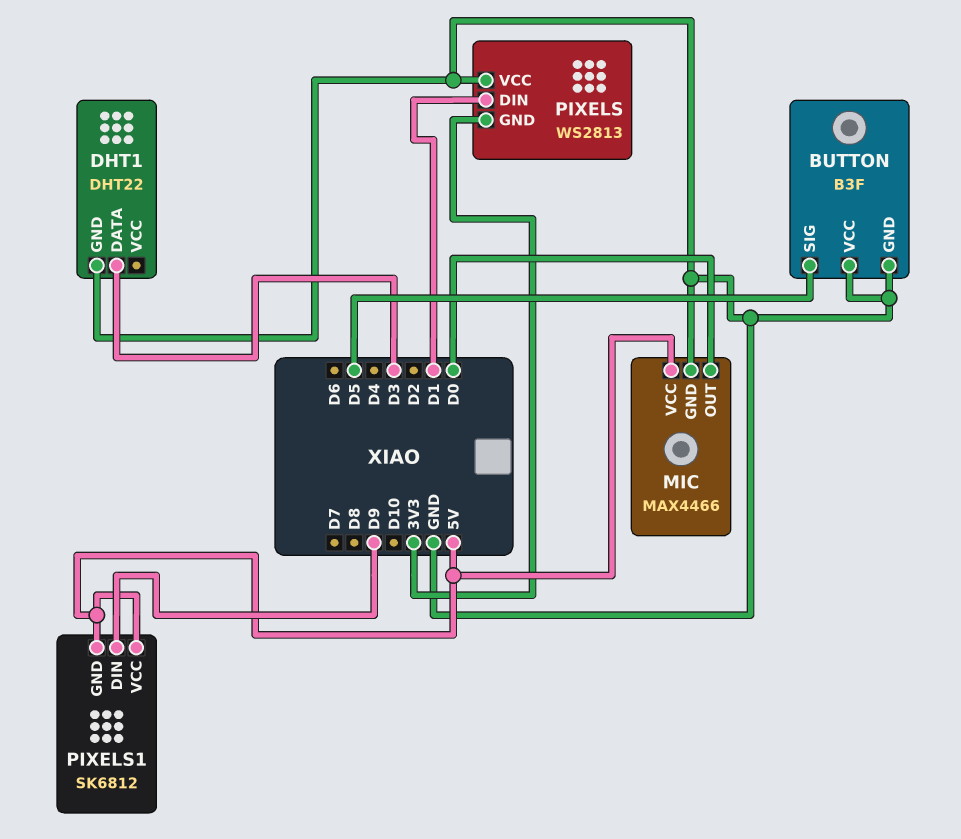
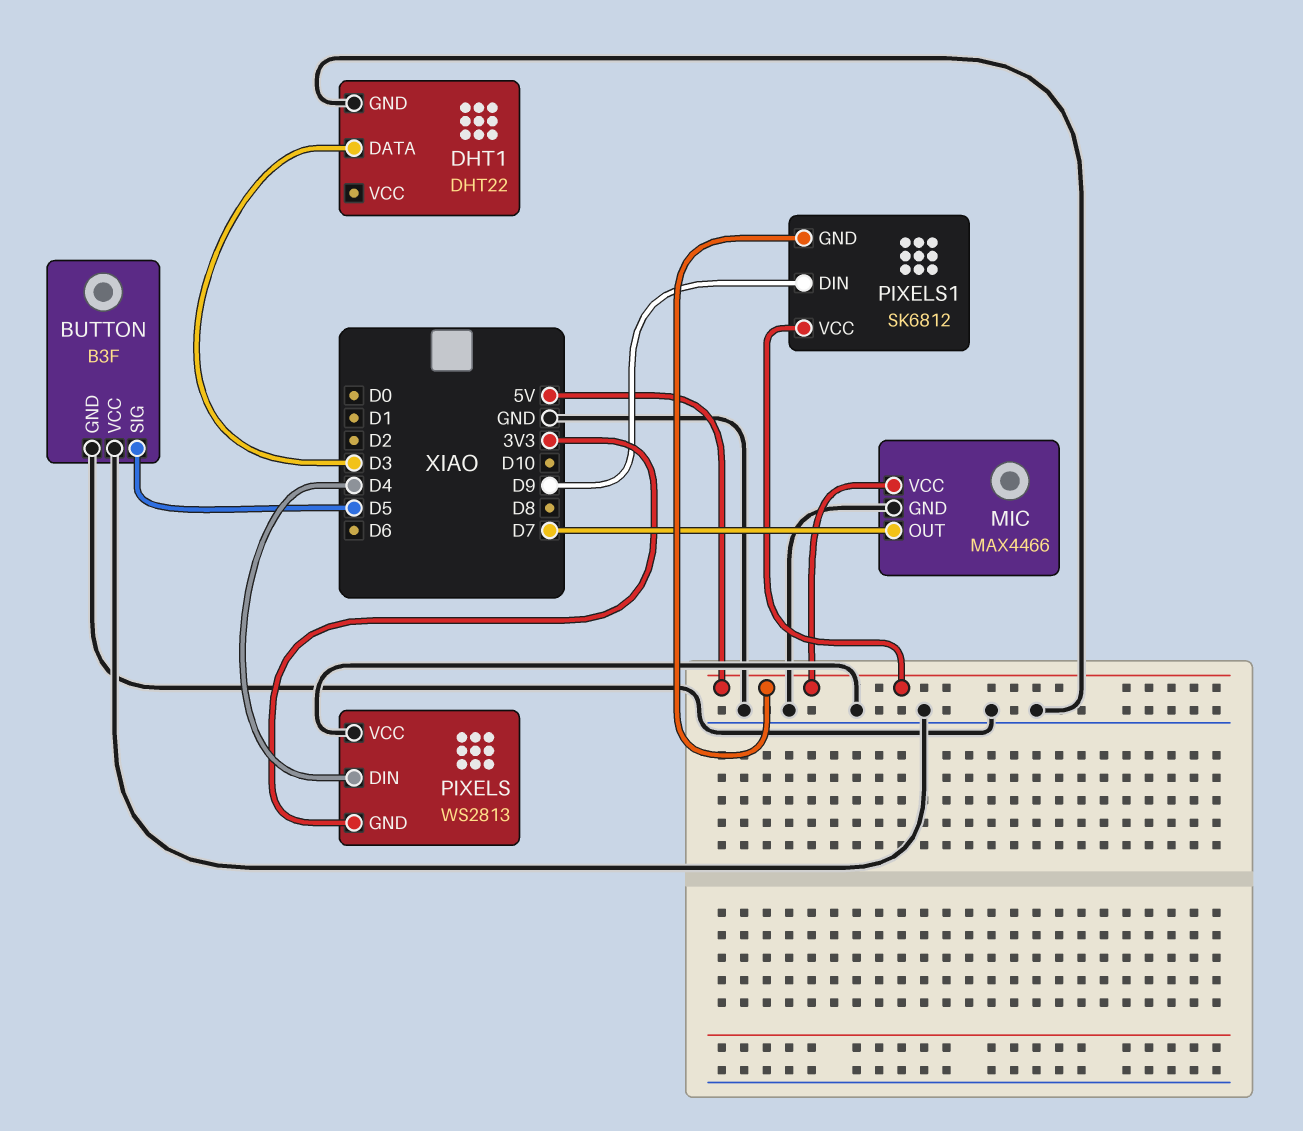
MIC pin OUT: D0 -> D7
PIXELS pin DIN: D1 -> D4

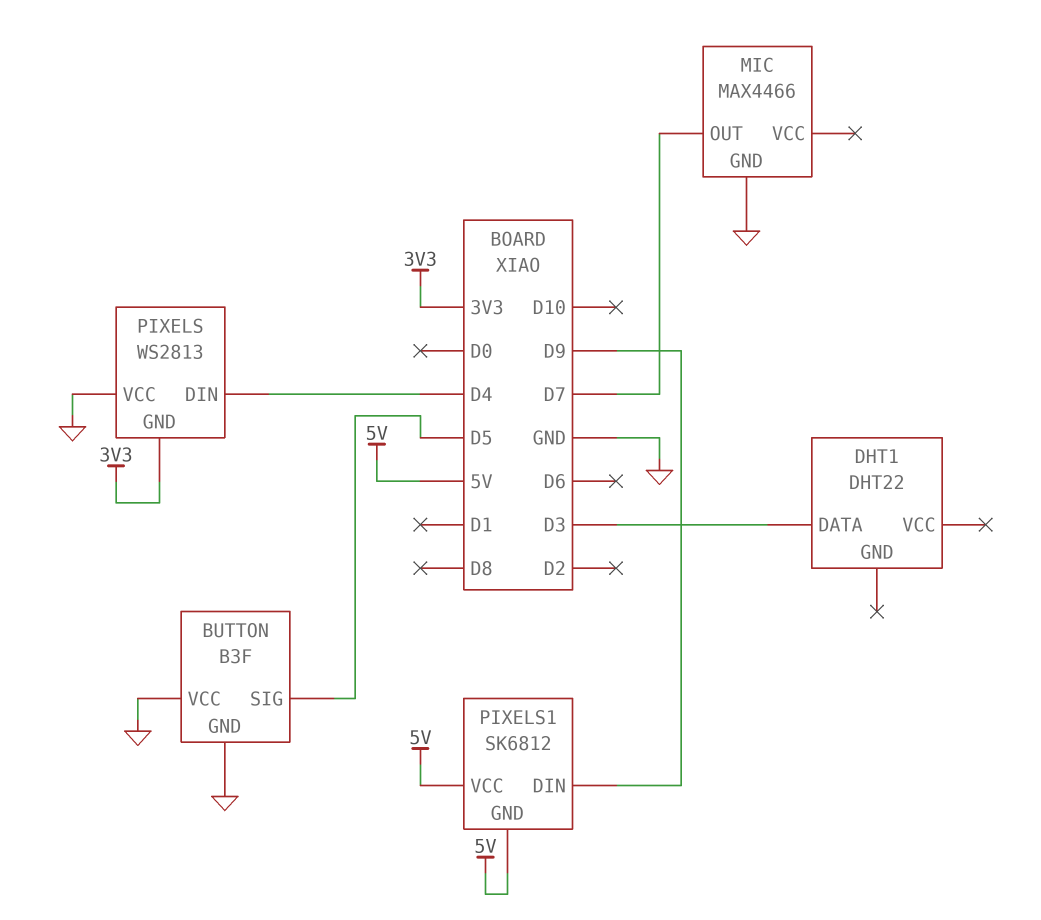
DHT1 pin GND: GND -> none
MIC pin VCC: 5V -> none

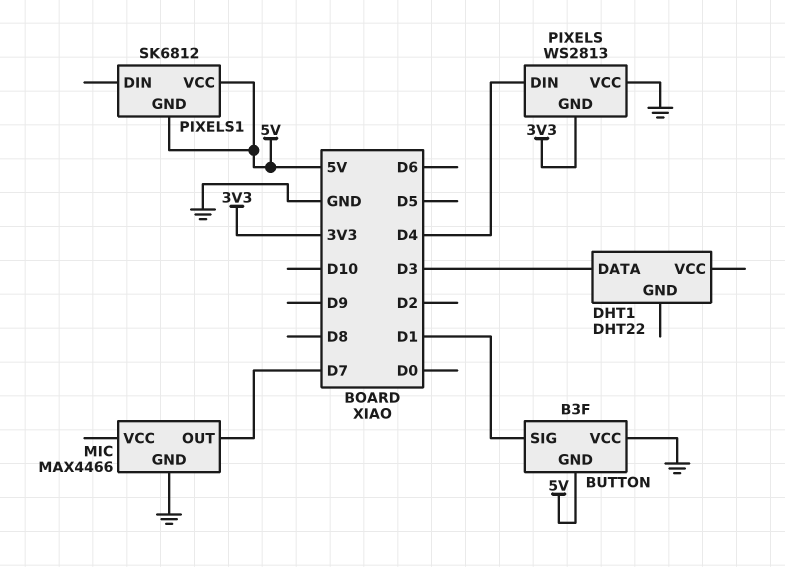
BUTTON pin GND: GND -> 5V
BUTTON pin SIG: D5 -> D1
PIXELS1 pin DIN: D9 -> none

